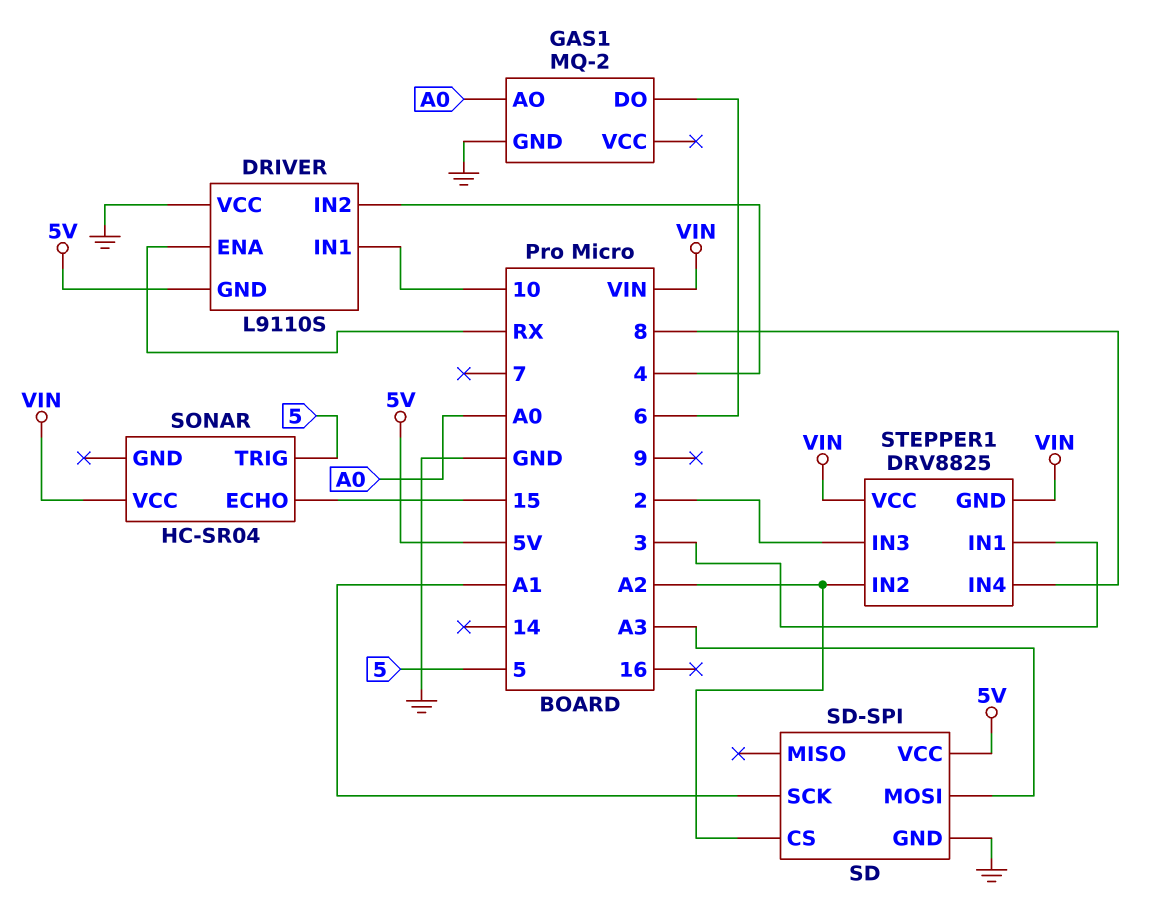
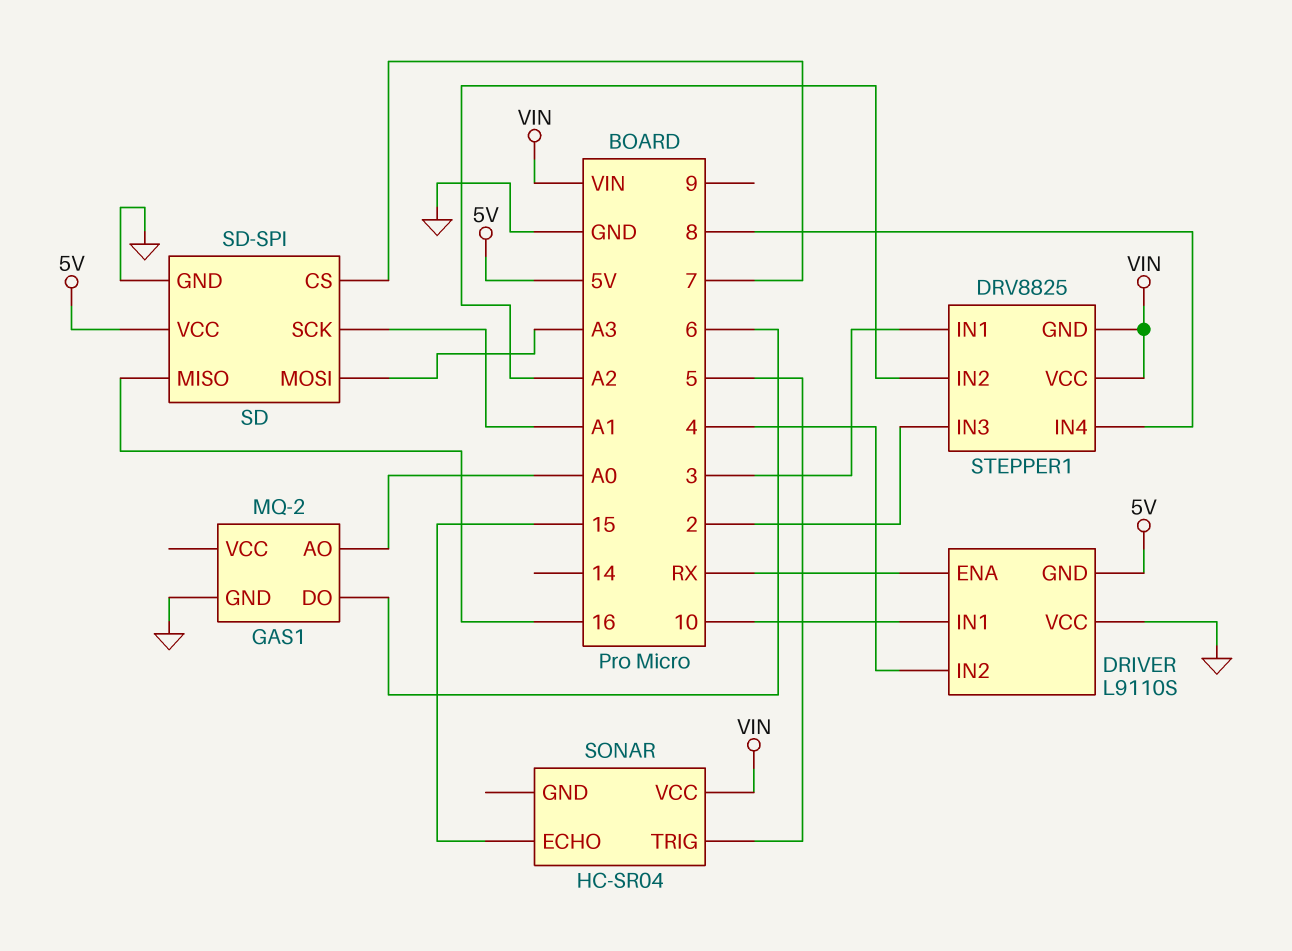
SD pin CS: A2 -> 7
SD pin MISO: none -> 16

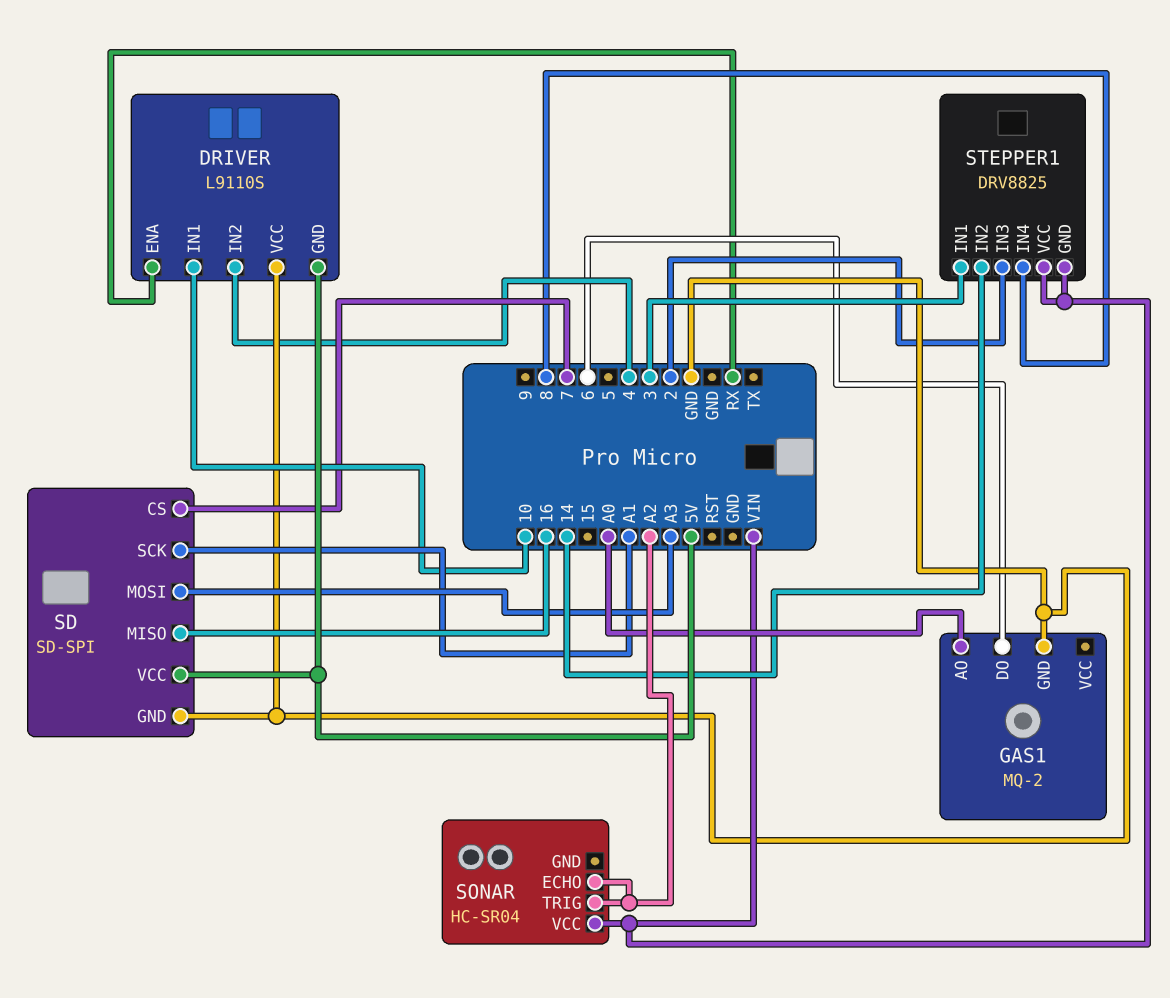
SONAR pin ECHO: 15 -> A2
SONAR pin TRIG: 5 -> A2
STEPPER1 pin IN2: A2 -> 14

